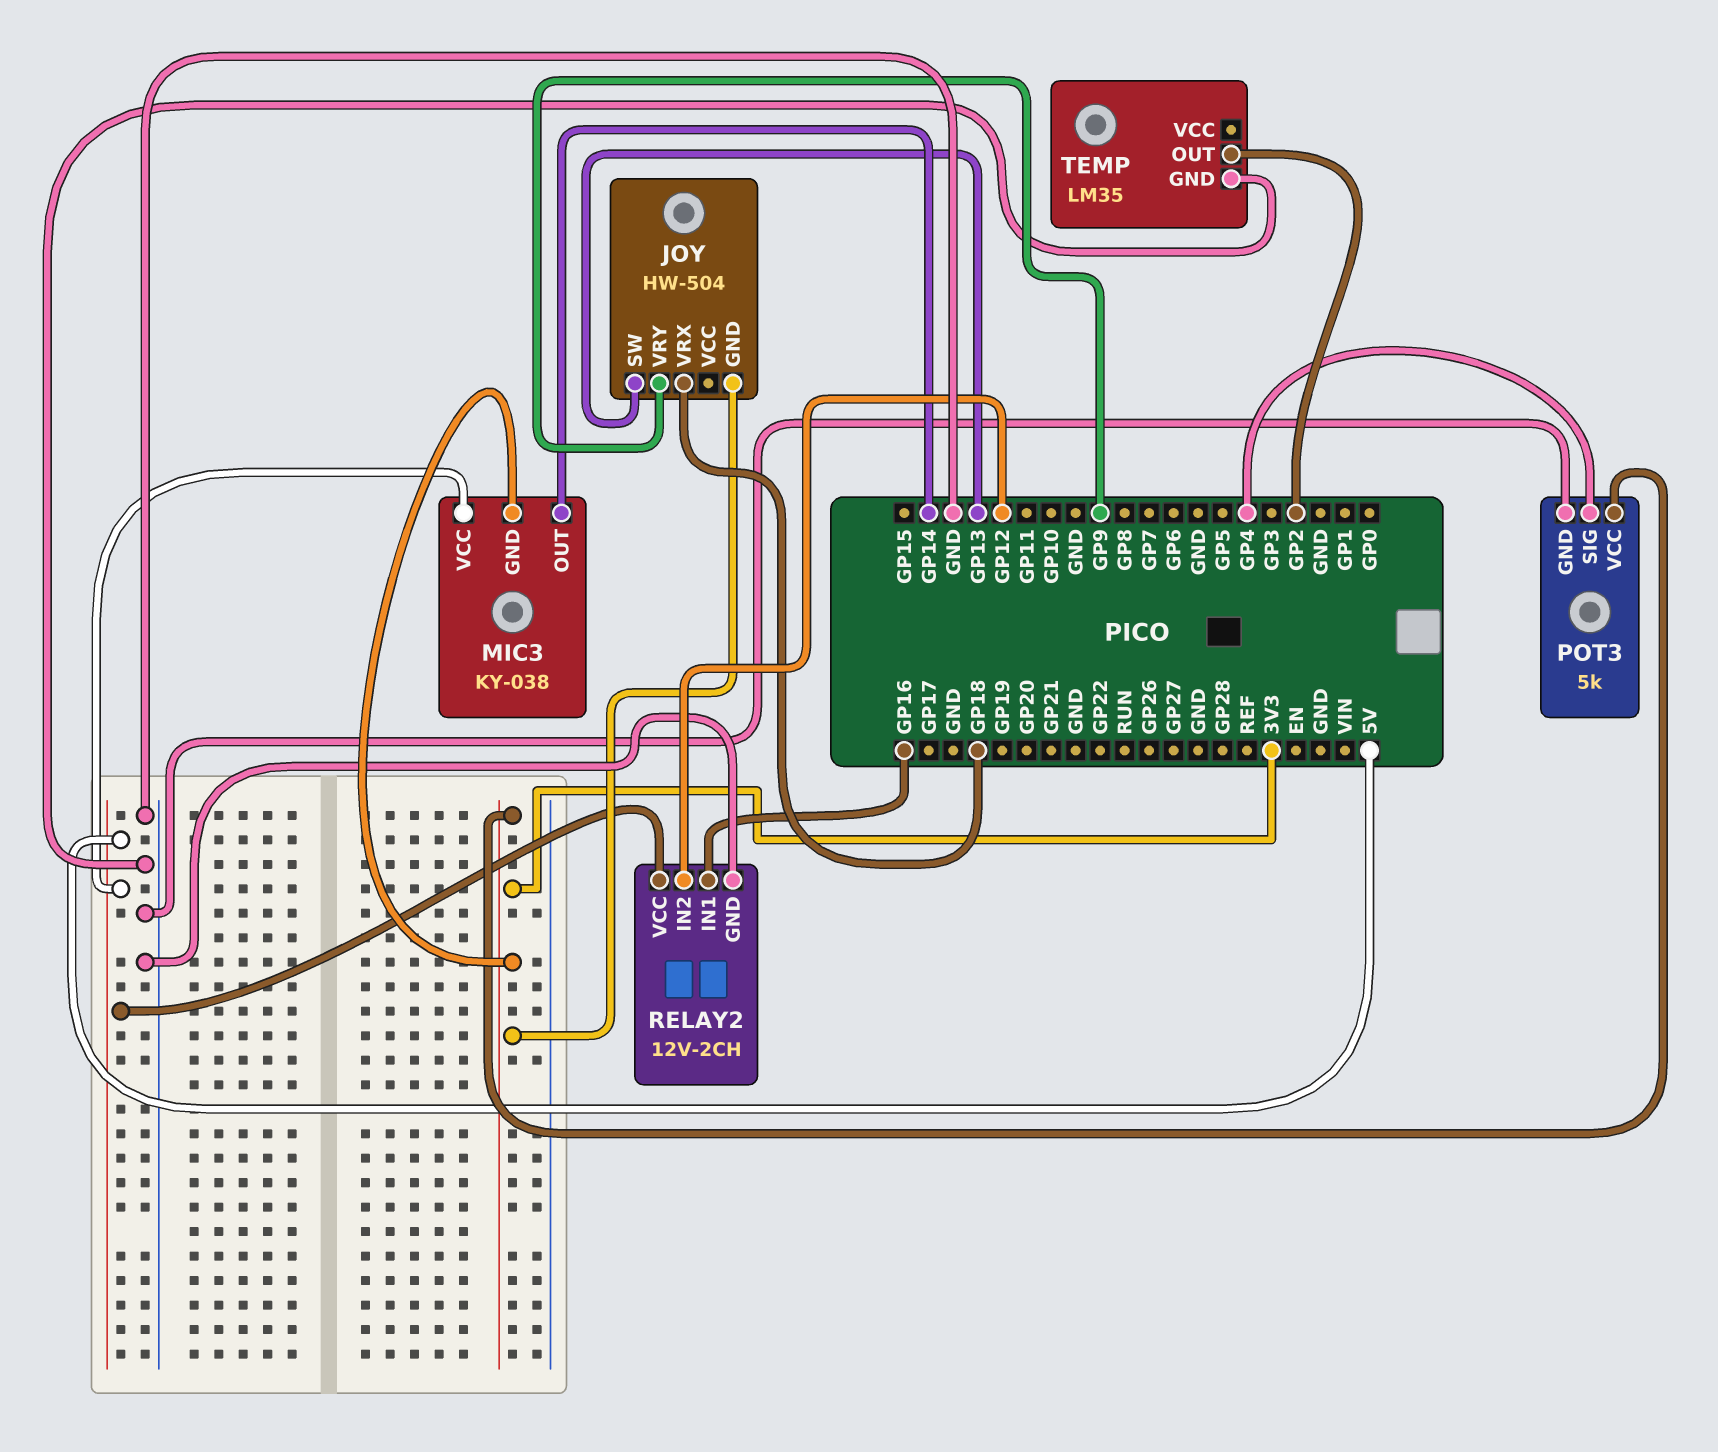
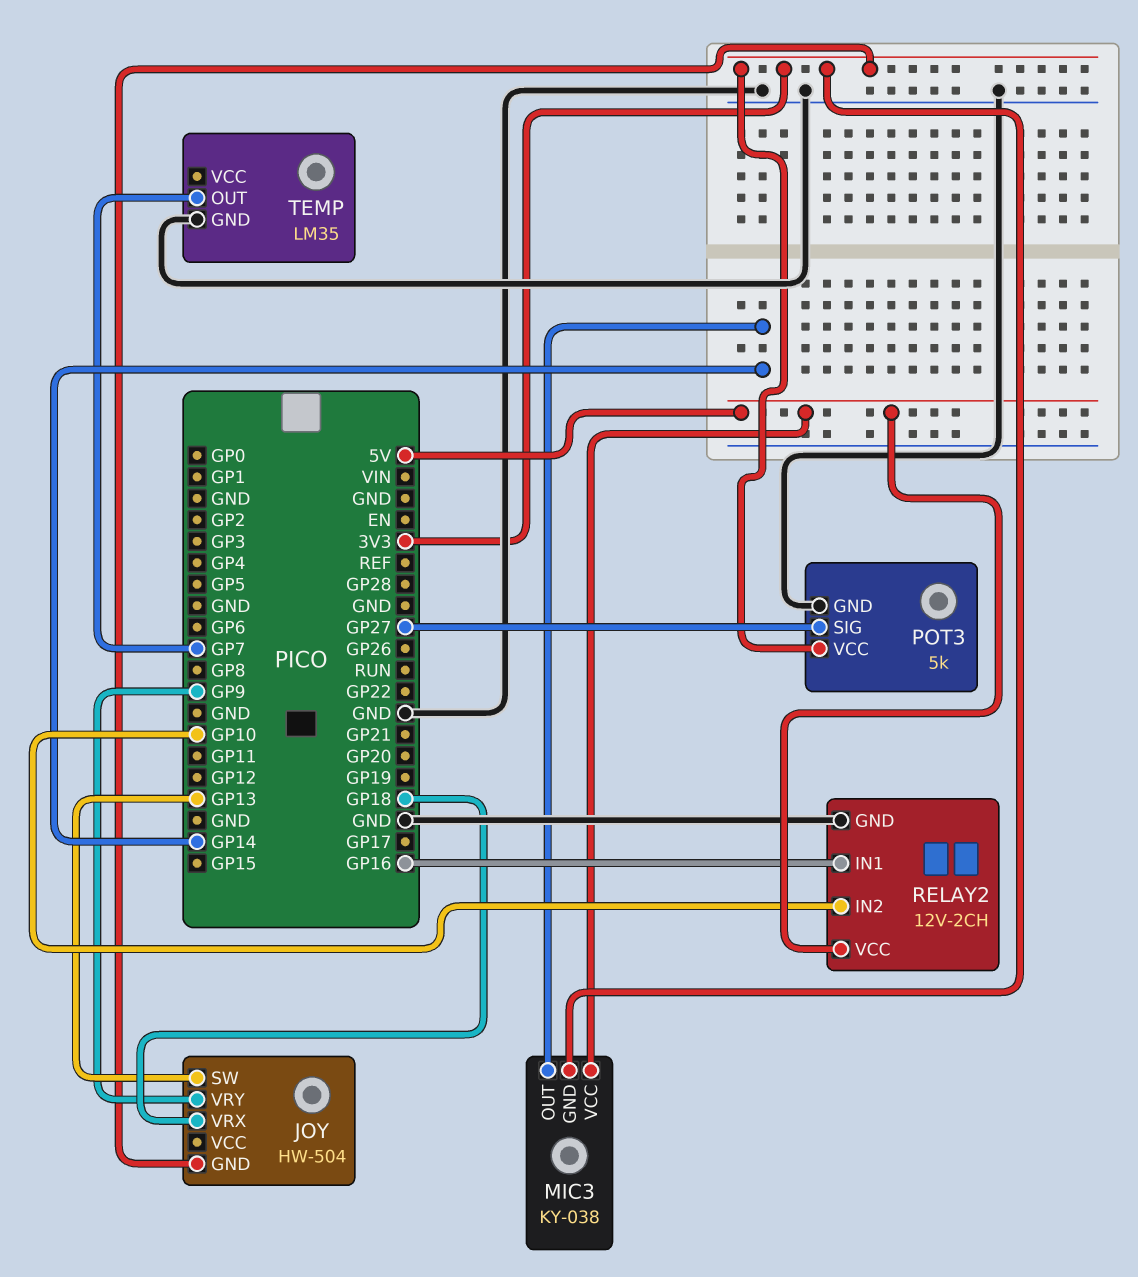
POT3 pin SIG: GP4 -> GP27
RELAY2 pin IN2: GP12 -> GP10
TEMP pin OUT: GP2 -> GP7

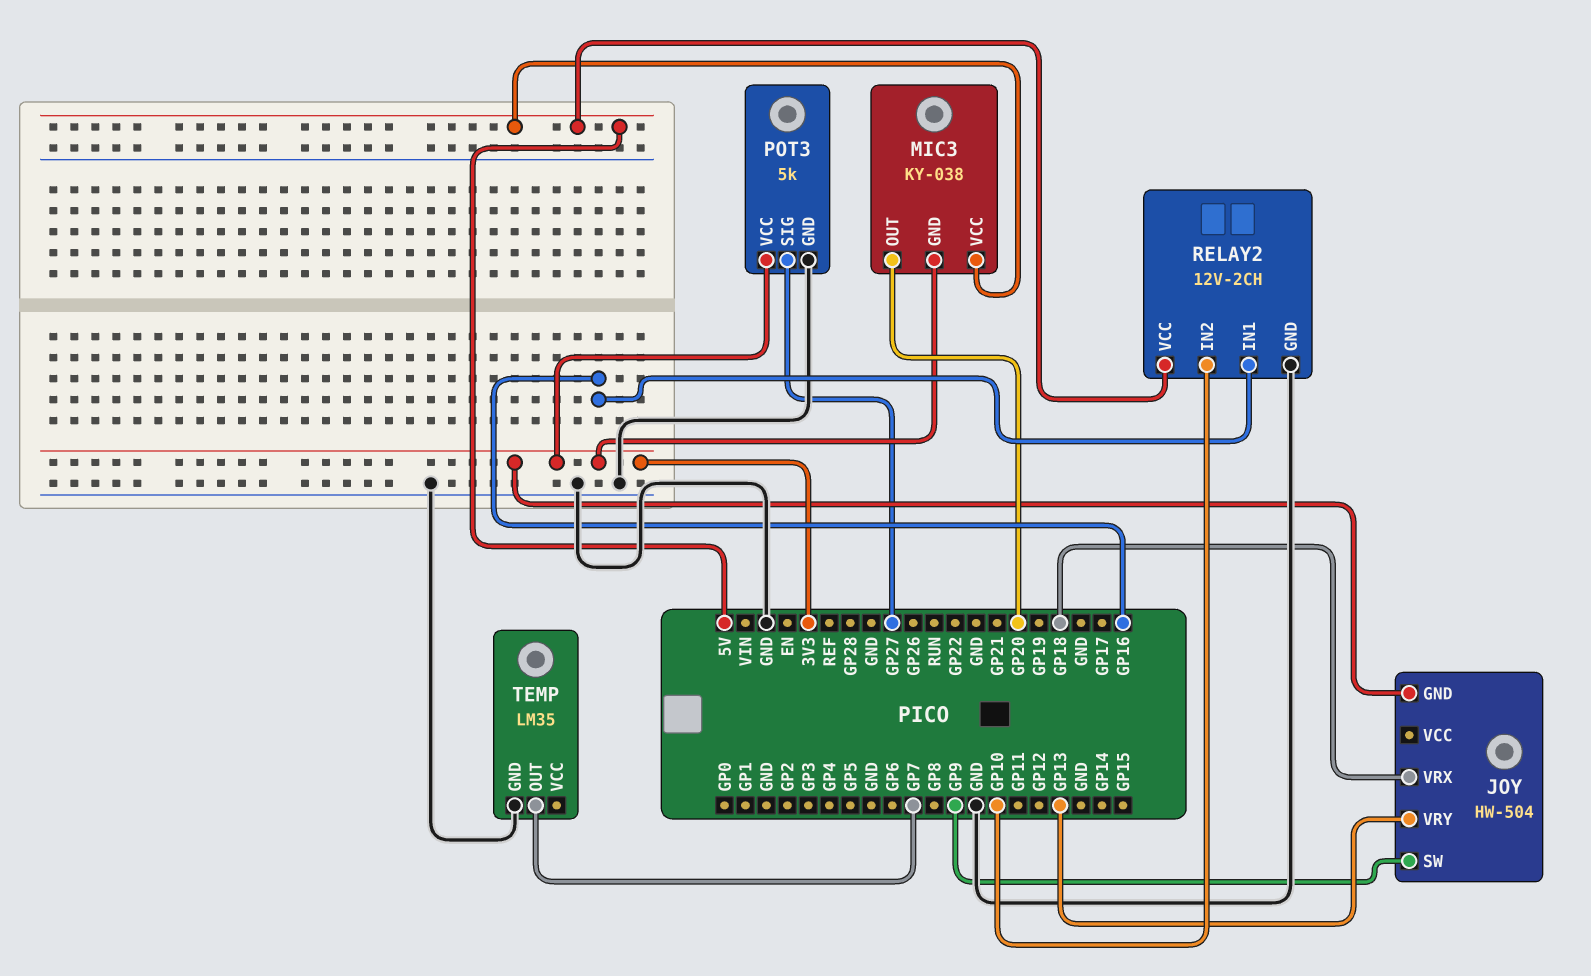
JOY pin SW: GP13 -> GP9
JOY pin VRY: GP9 -> GP13
MIC3 pin OUT: GP14 -> GP20

